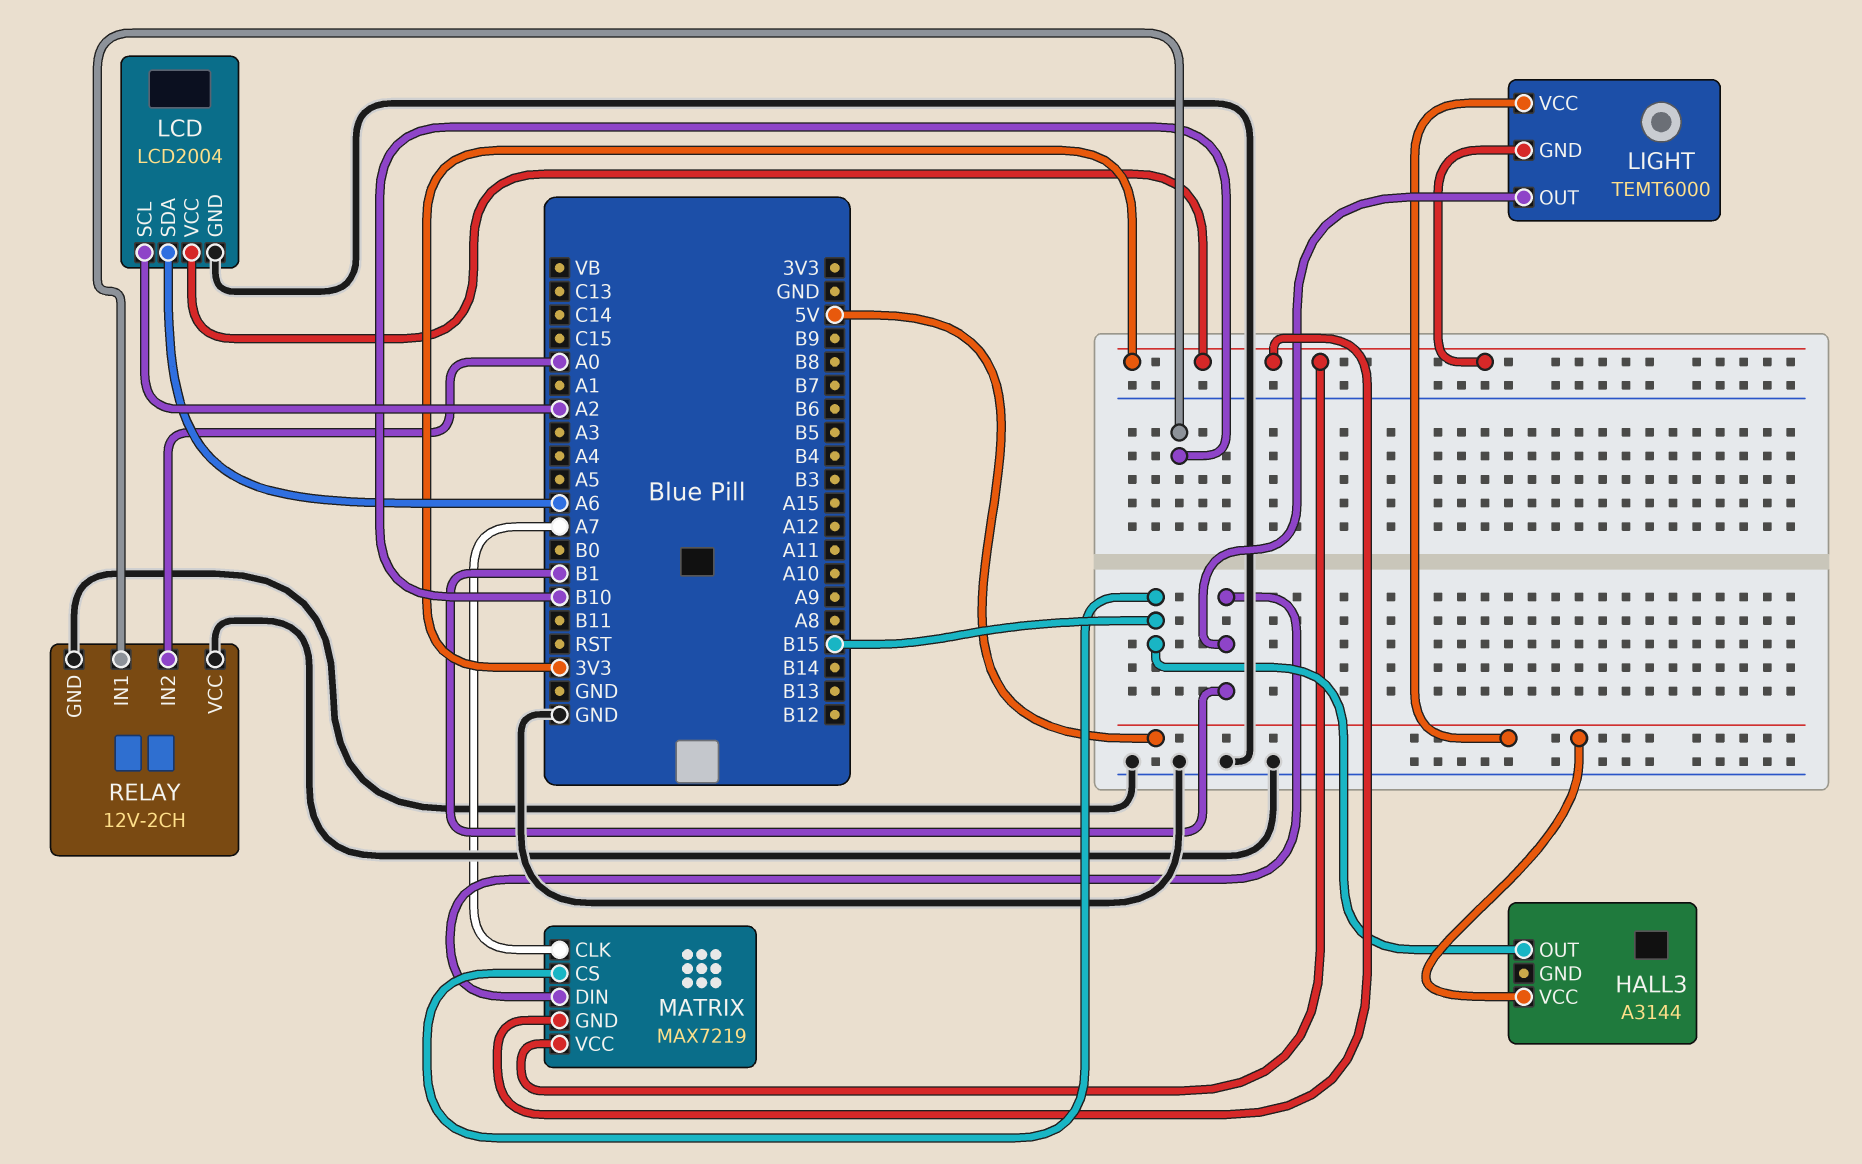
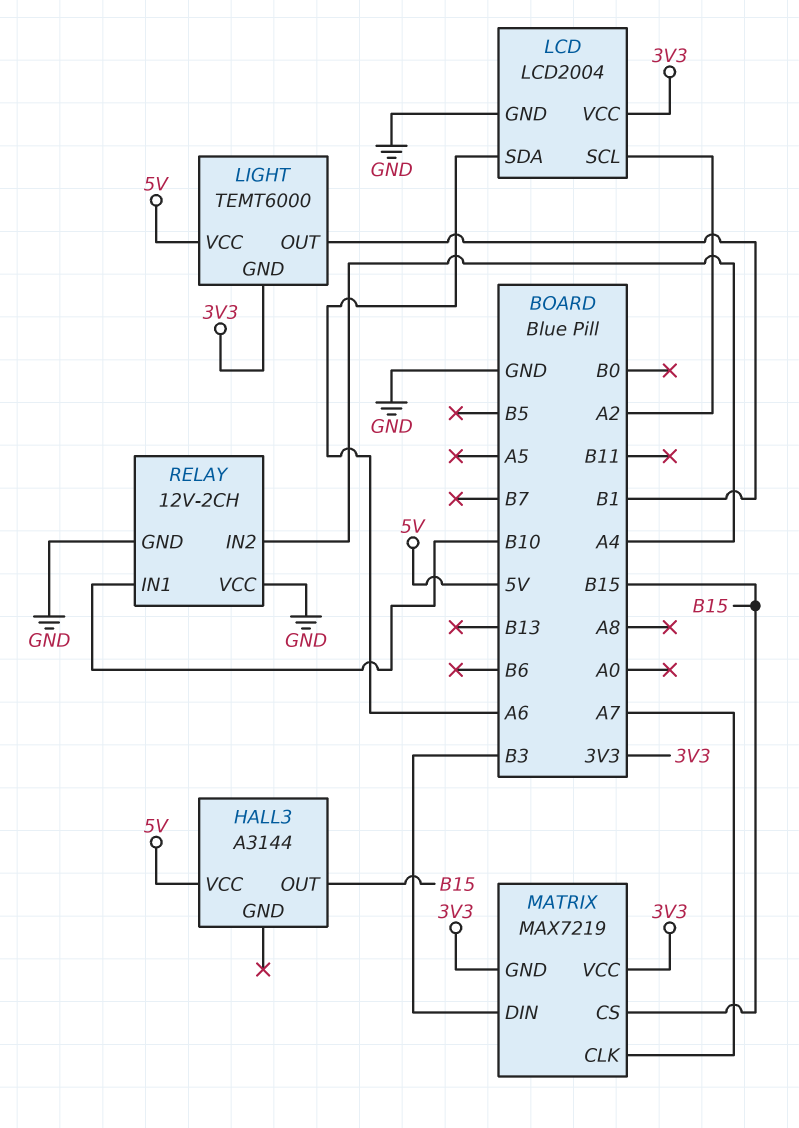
MATRIX pin DIN: B1 -> B3
RELAY pin IN2: A0 -> A4

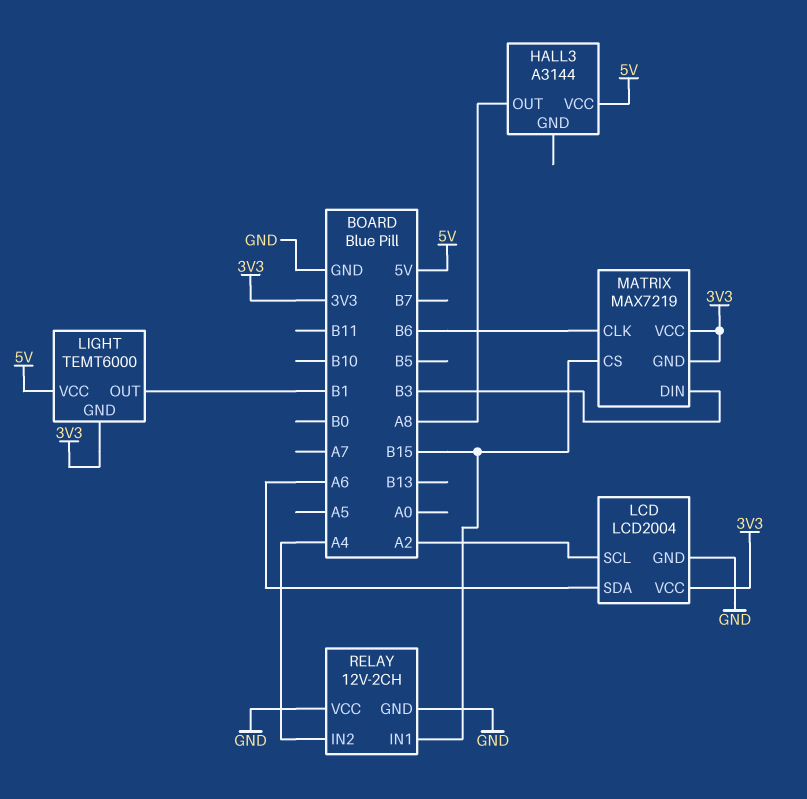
HALL3 pin OUT: B15 -> A8
MATRIX pin CLK: A7 -> B6
RELAY pin IN1: B10 -> B15

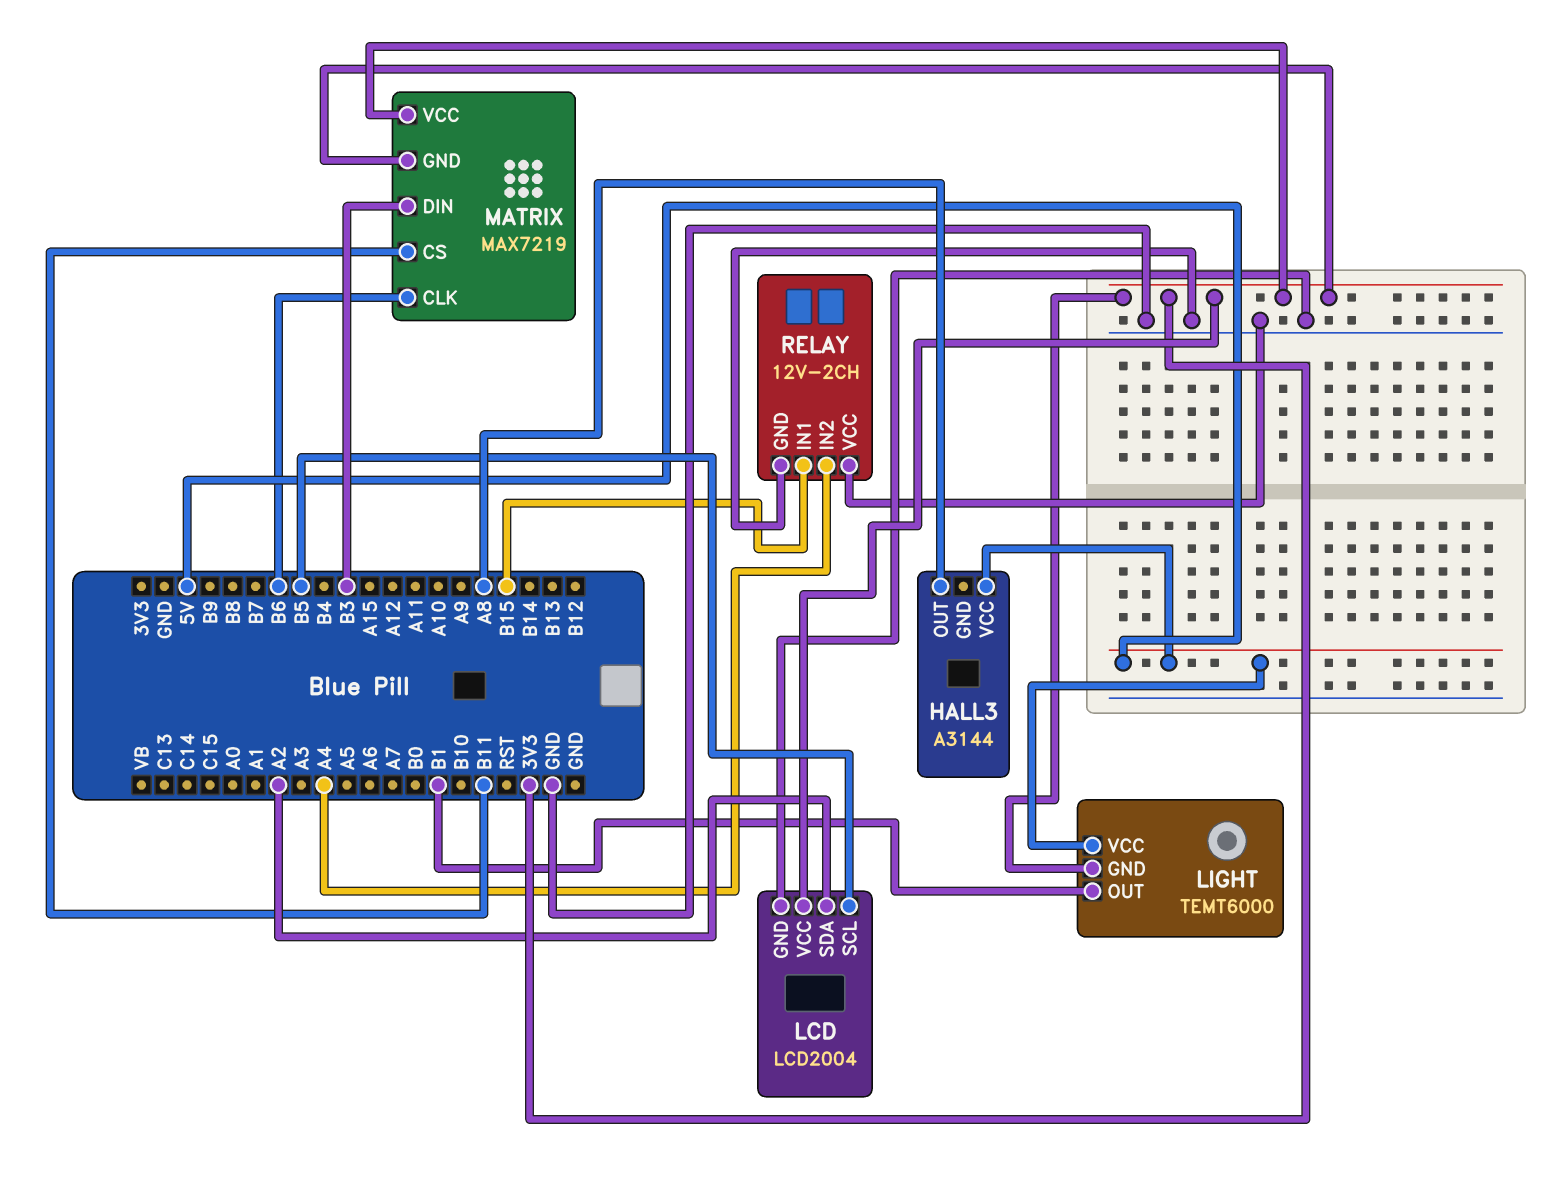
LCD pin SCL: A2 -> B5
LCD pin SDA: A6 -> A2
MATRIX pin CS: B15 -> B11

